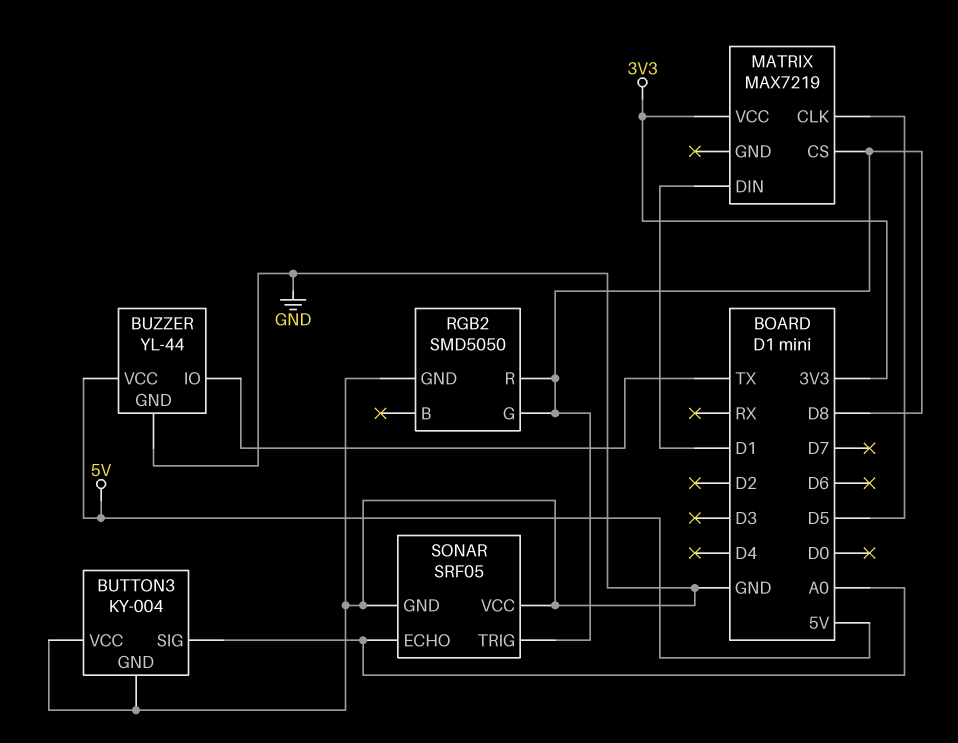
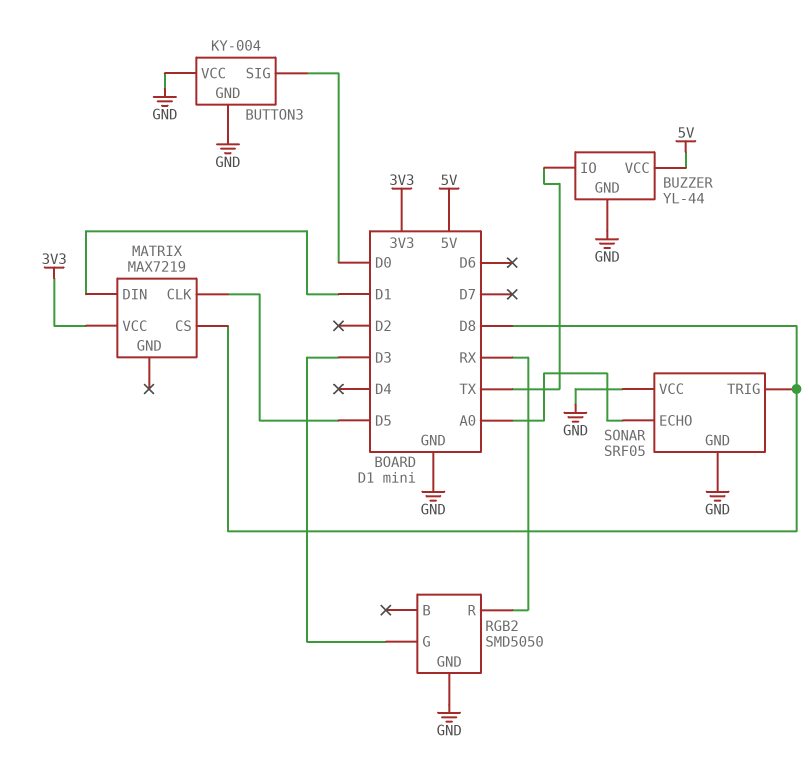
BUTTON3 pin SIG: A0 -> D0
RGB2 pin G: D8 -> D3
RGB2 pin R: D8 -> RX

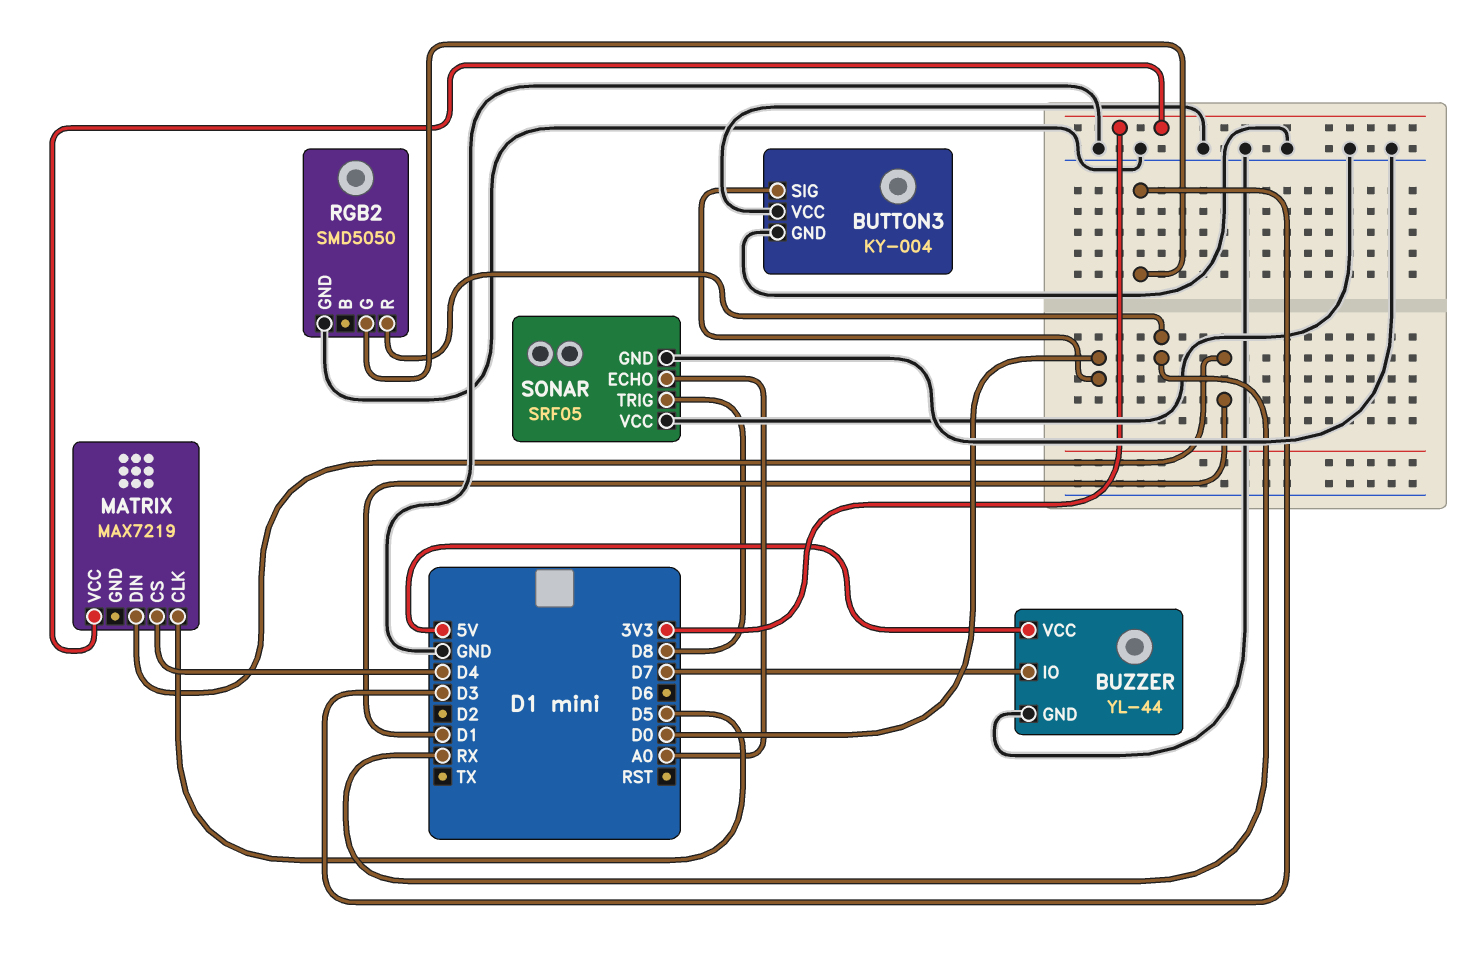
BUZZER pin IO: TX -> D7
MATRIX pin CS: D8 -> D4

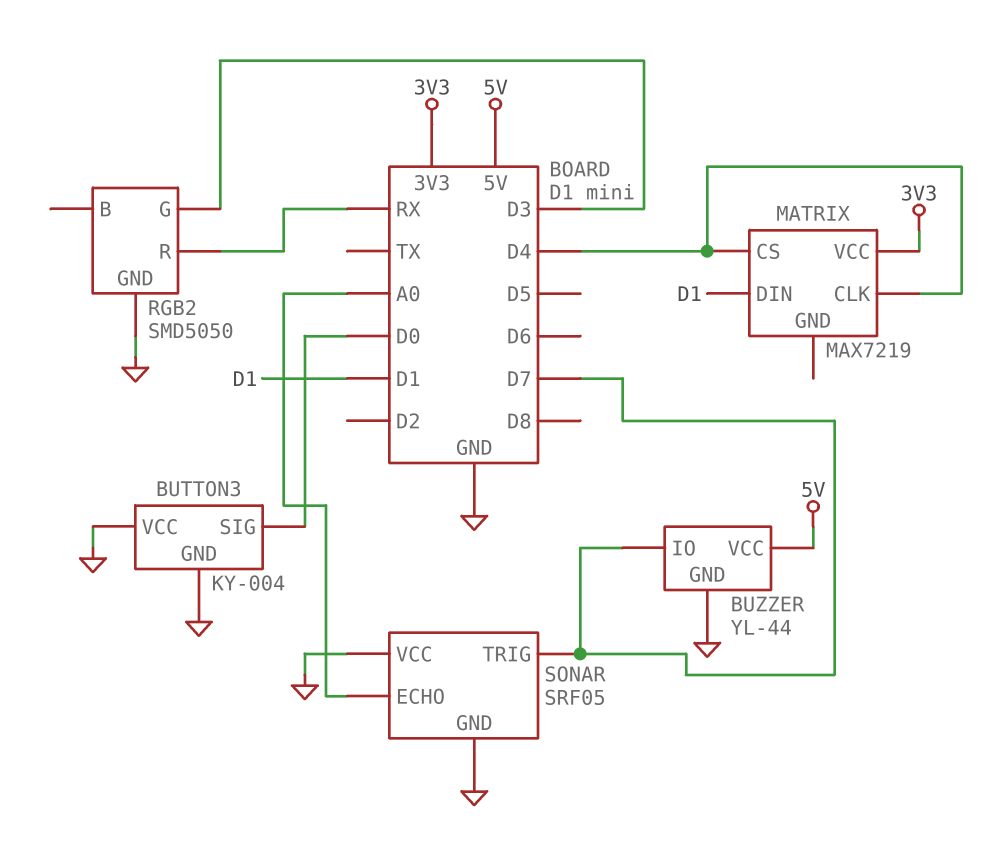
MATRIX pin CLK: D5 -> D4
SONAR pin TRIG: D8 -> D7

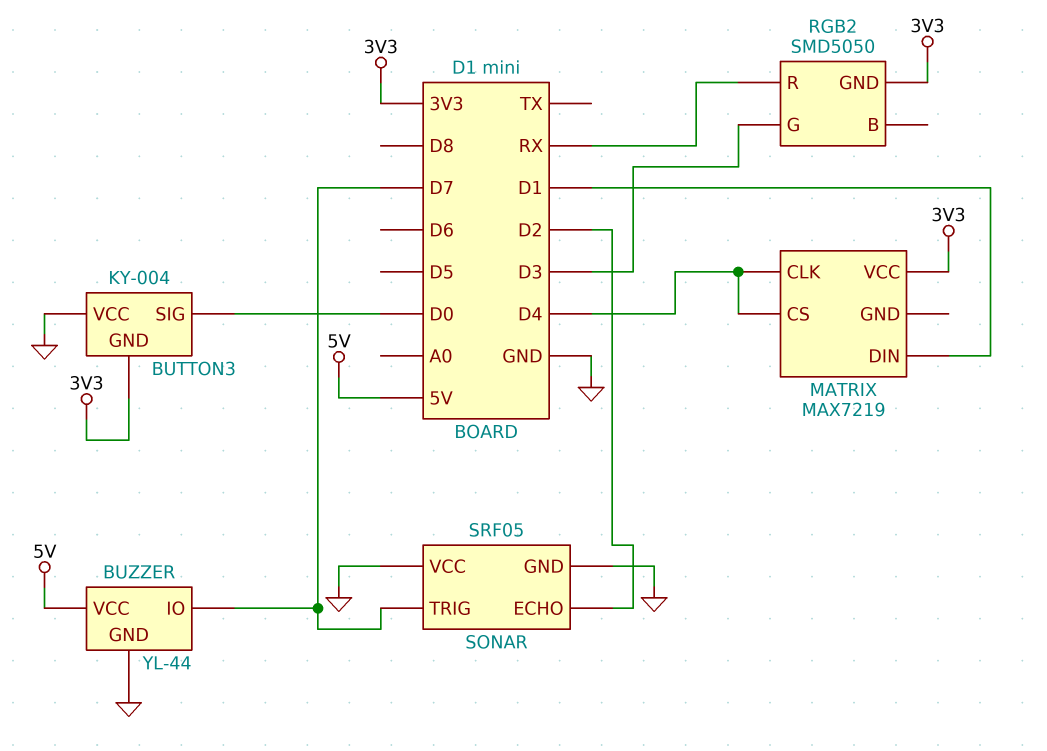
BUTTON3 pin GND: GND -> 3V3
RGB2 pin GND: GND -> 3V3
SONAR pin ECHO: A0 -> D2

